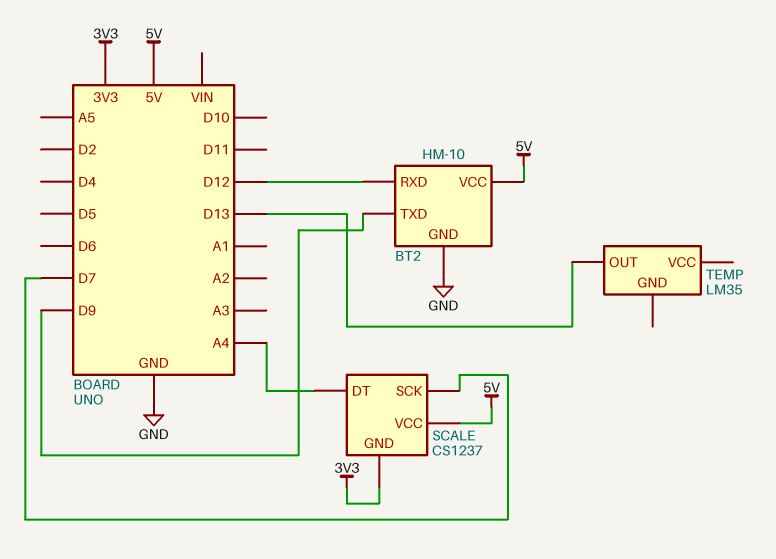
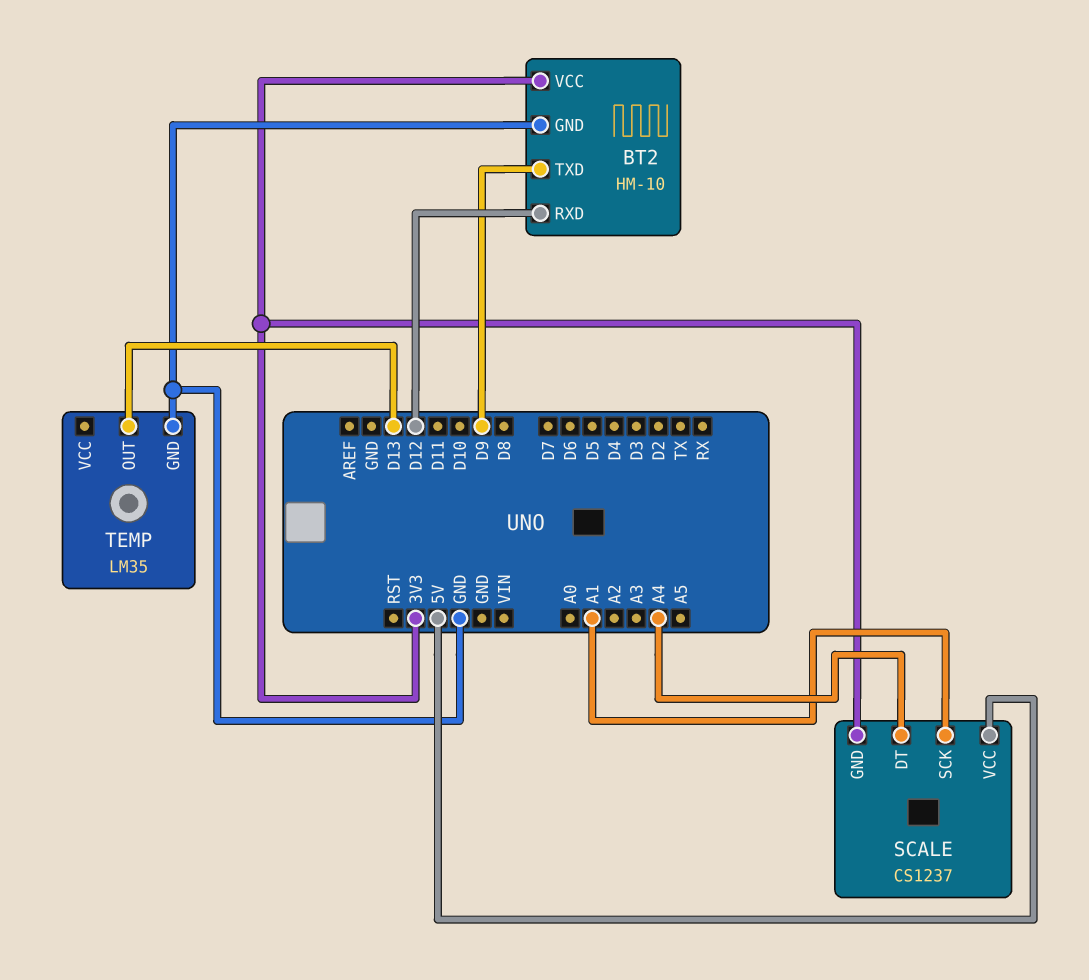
BT2 pin VCC: 5V -> 3V3
SCALE pin SCK: D7 -> A1
TEMP pin GND: none -> GND

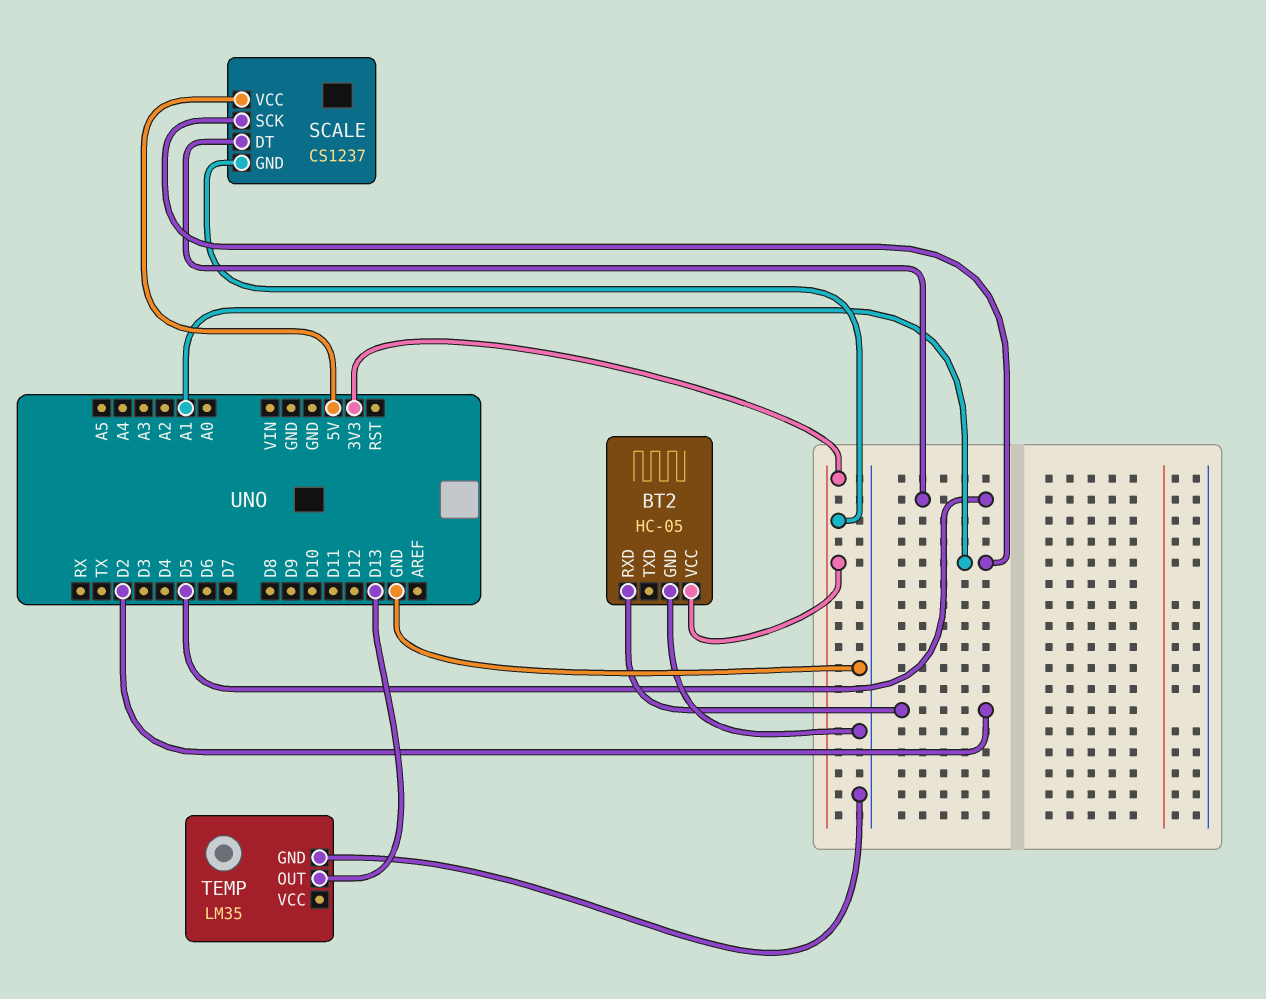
BT2: HM-10 -> HC-05
BT2 pin RXD: D12 -> D2
BT2 pin TXD: D9 -> none
SCALE pin DT: A4 -> D5

